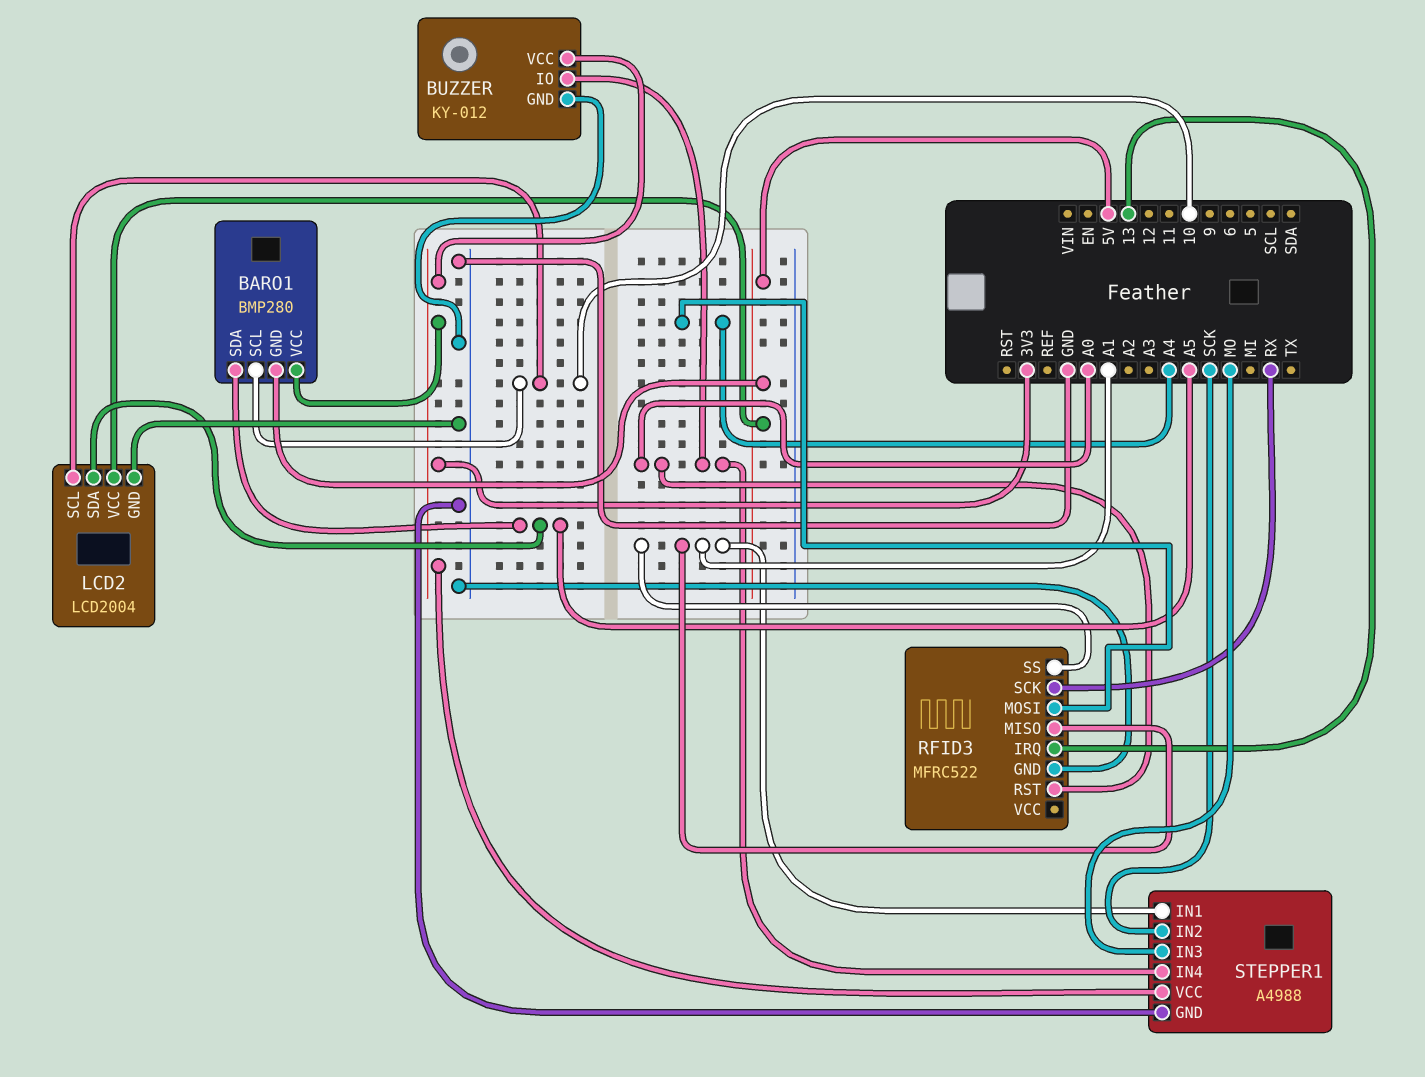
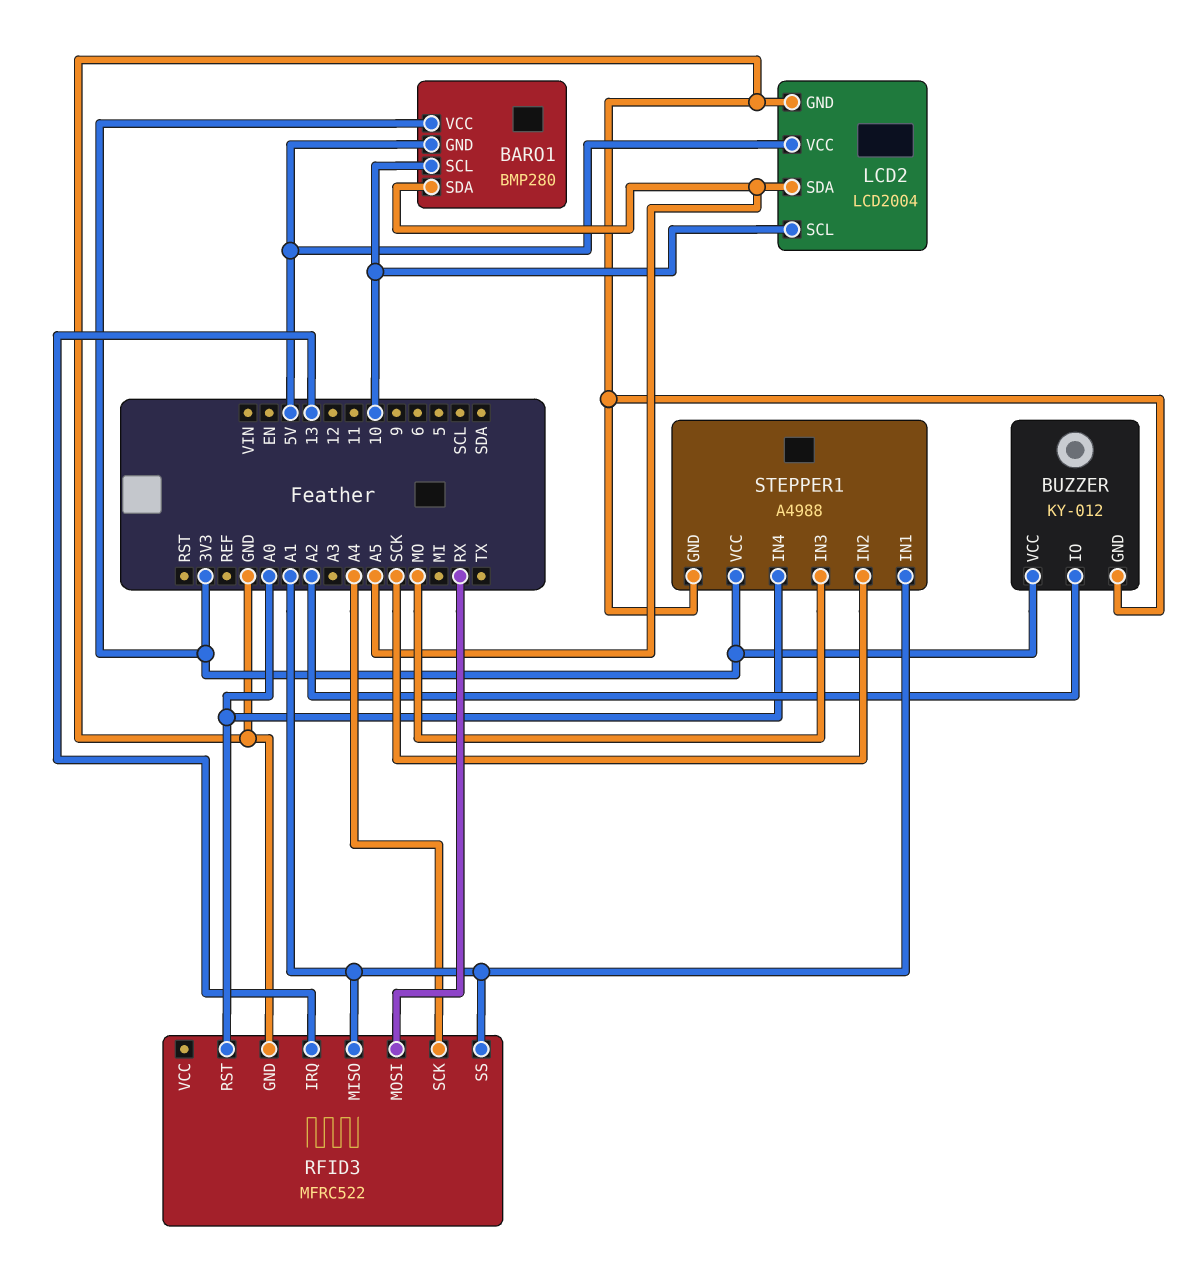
BUZZER pin IO: A0 -> A2
RFID3 pin MOSI: A4 -> RX
RFID3 pin SCK: RX -> A4

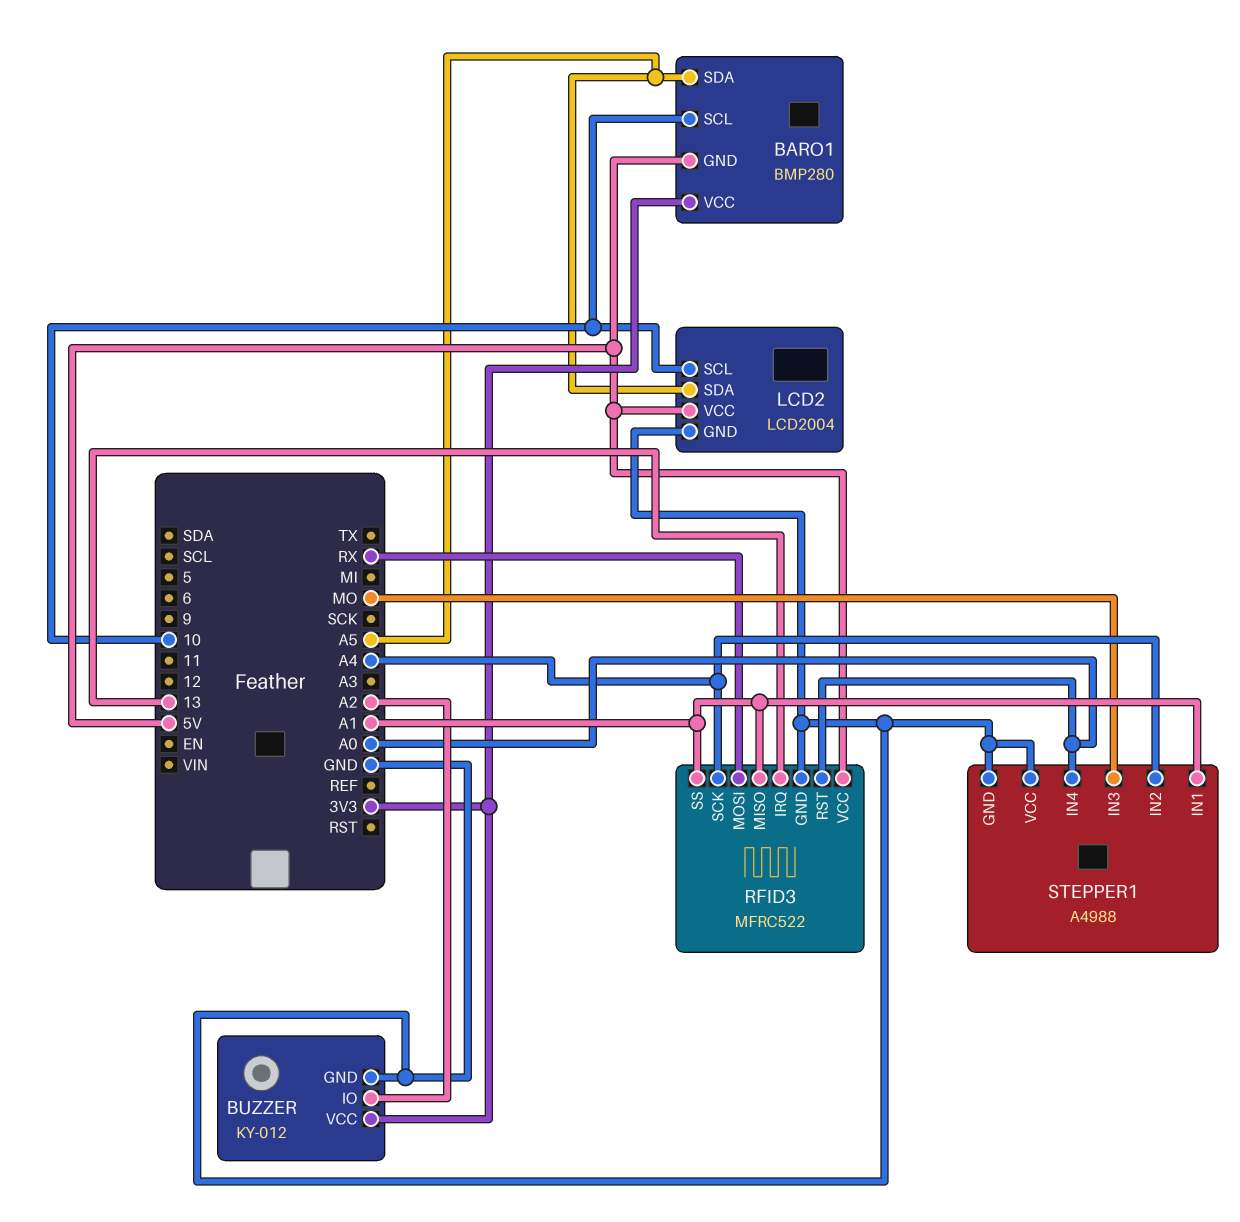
RFID3 pin VCC: none -> 5V
STEPPER1 pin IN2: SCK -> A4
STEPPER1 pin VCC: 3V3 -> GND

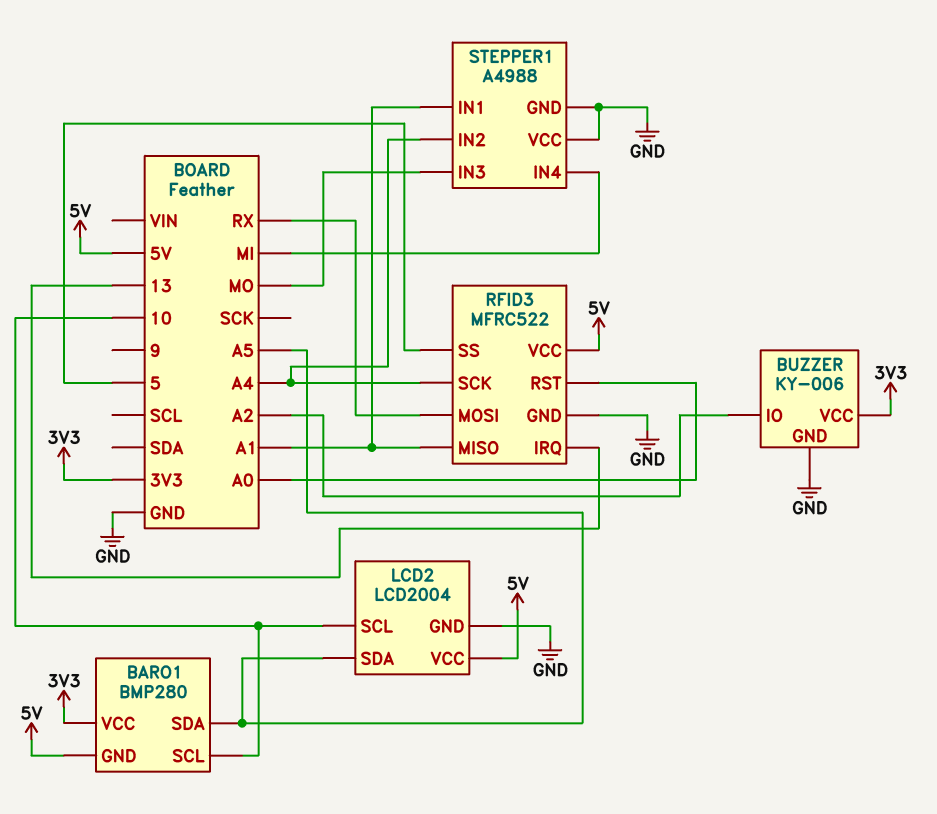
BUZZER: KY-012 -> KY-006
RFID3 pin SS: A1 -> 5
STEPPER1 pin IN4: A0 -> MI

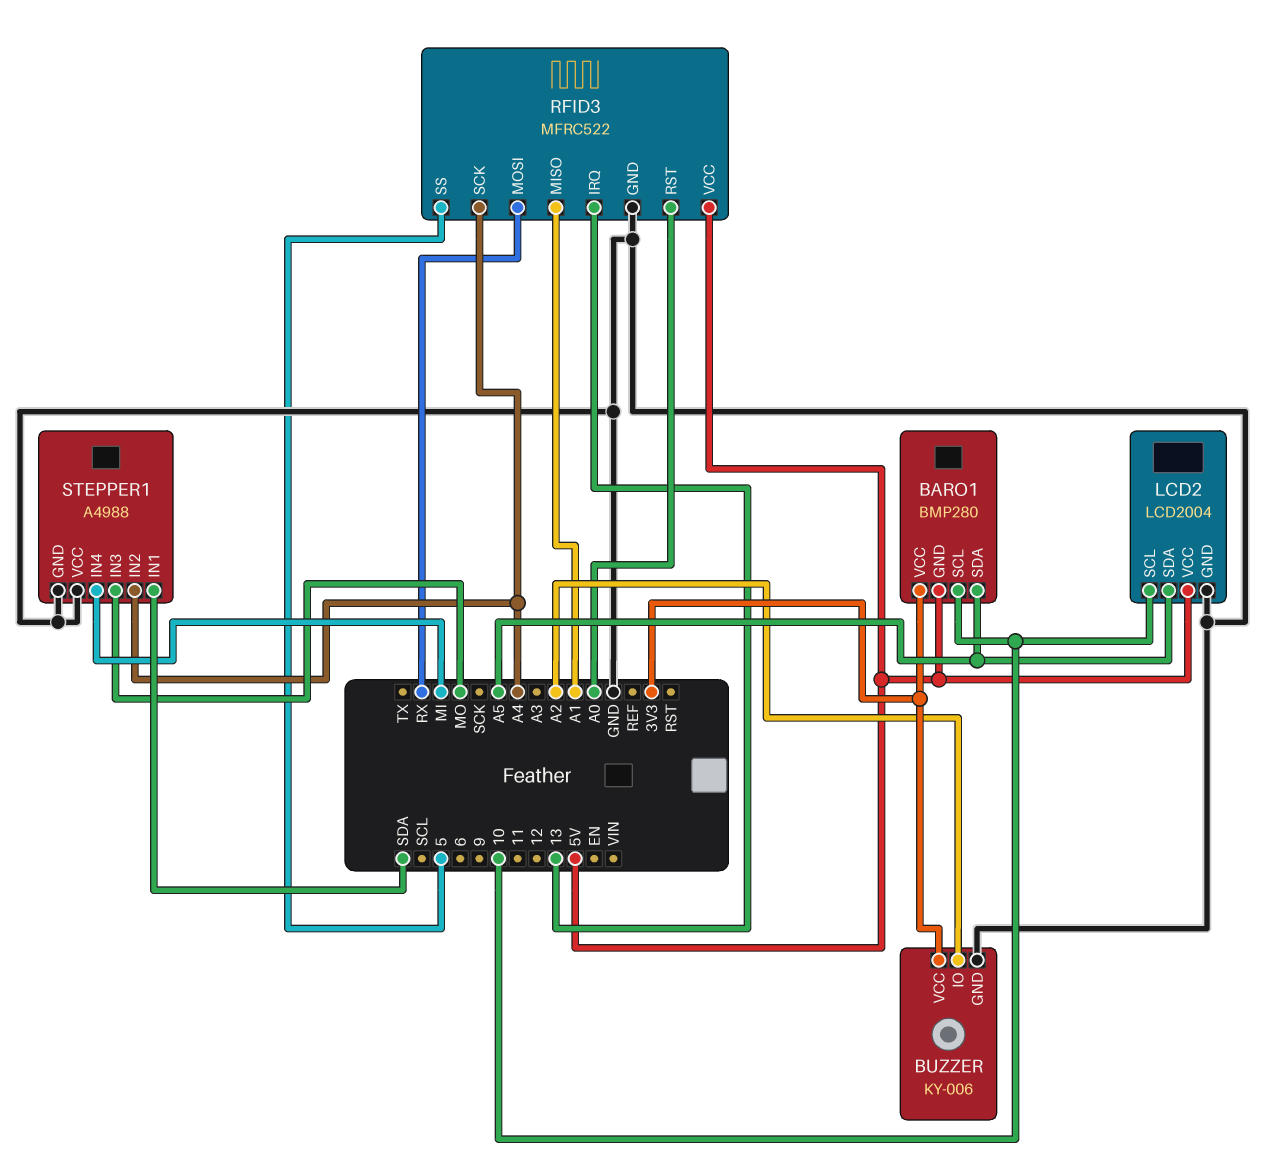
STEPPER1 pin IN1: A1 -> SDA

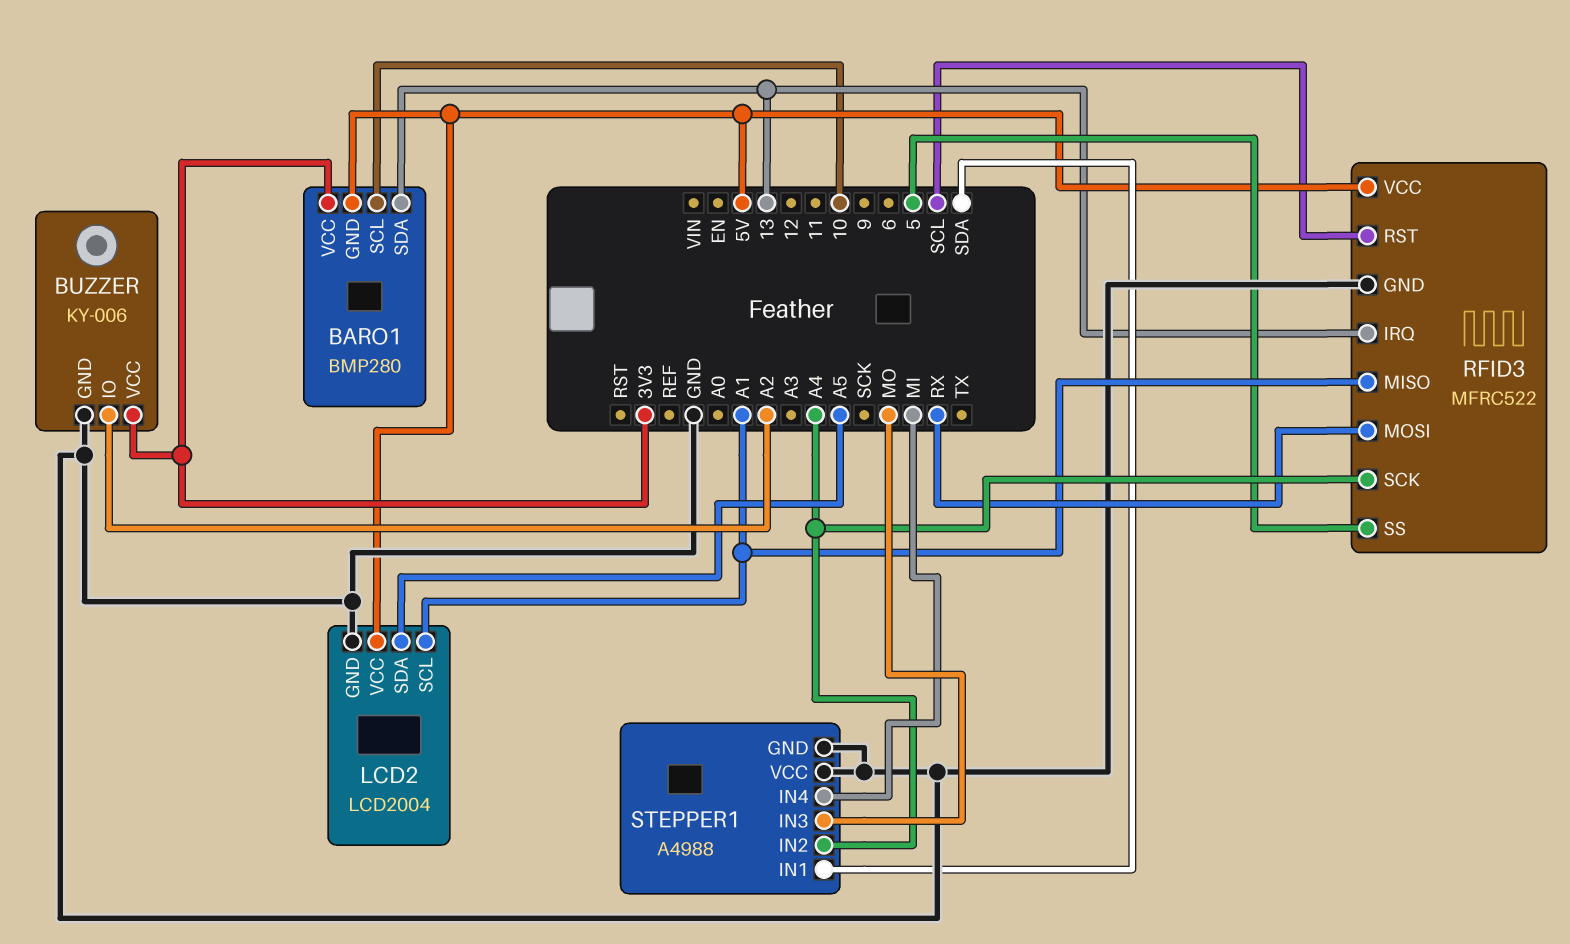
BARO1 pin SDA: A5 -> 13
LCD2 pin SCL: 10 -> A1
RFID3 pin RST: A0 -> SCL

